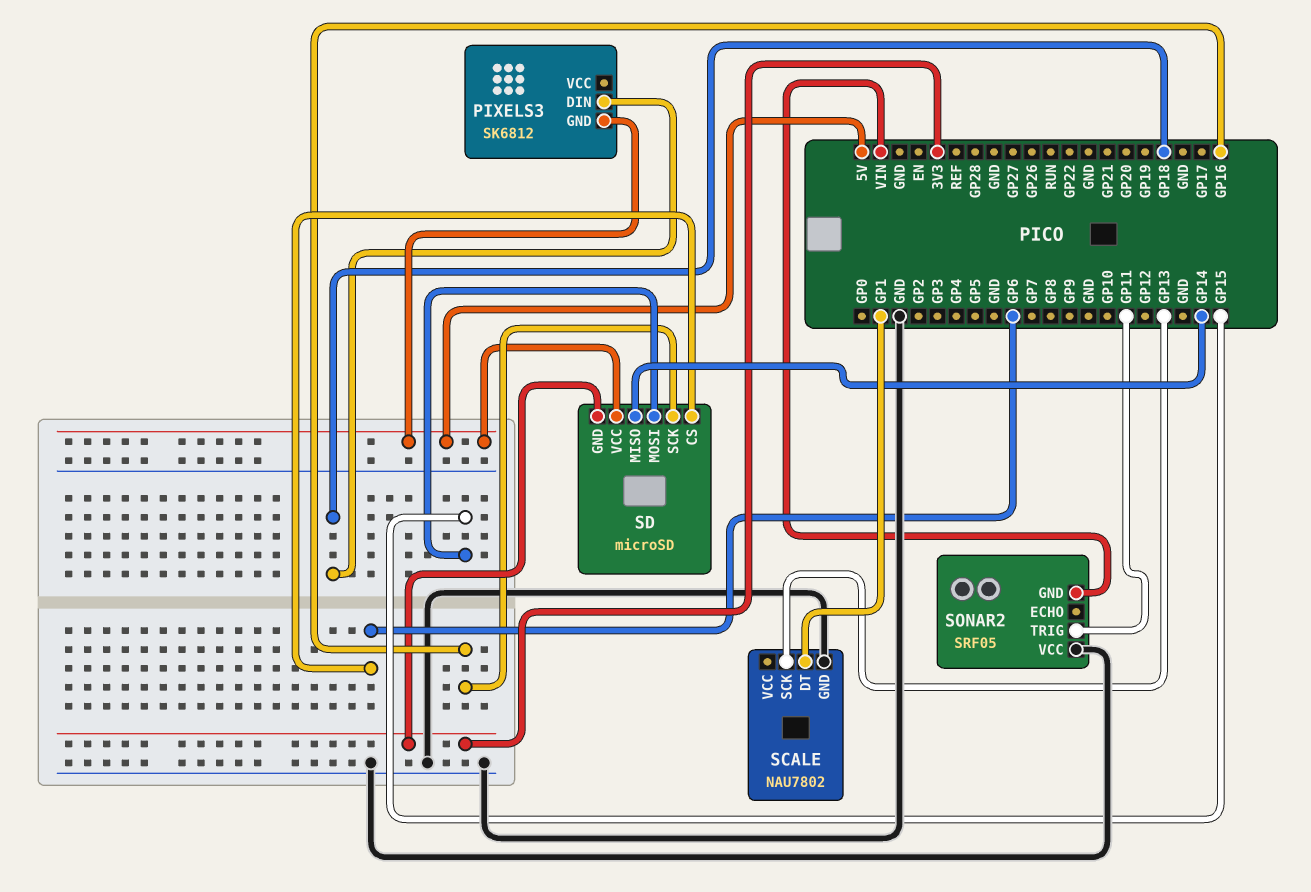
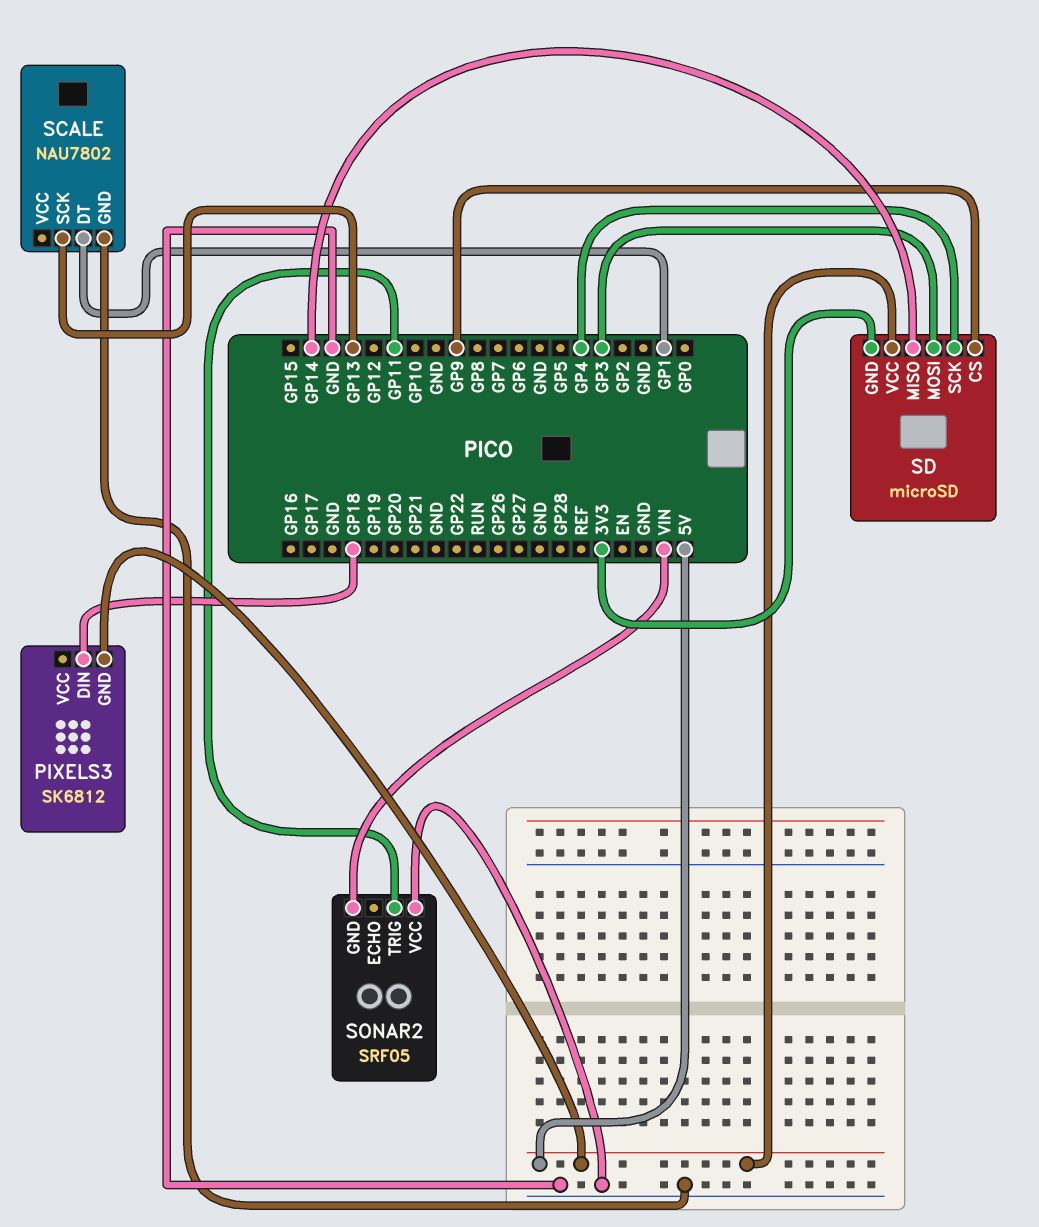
SD pin CS: GP6 -> GP9
SD pin MOSI: GP15 -> GP3
SD pin SCK: GP16 -> GP4

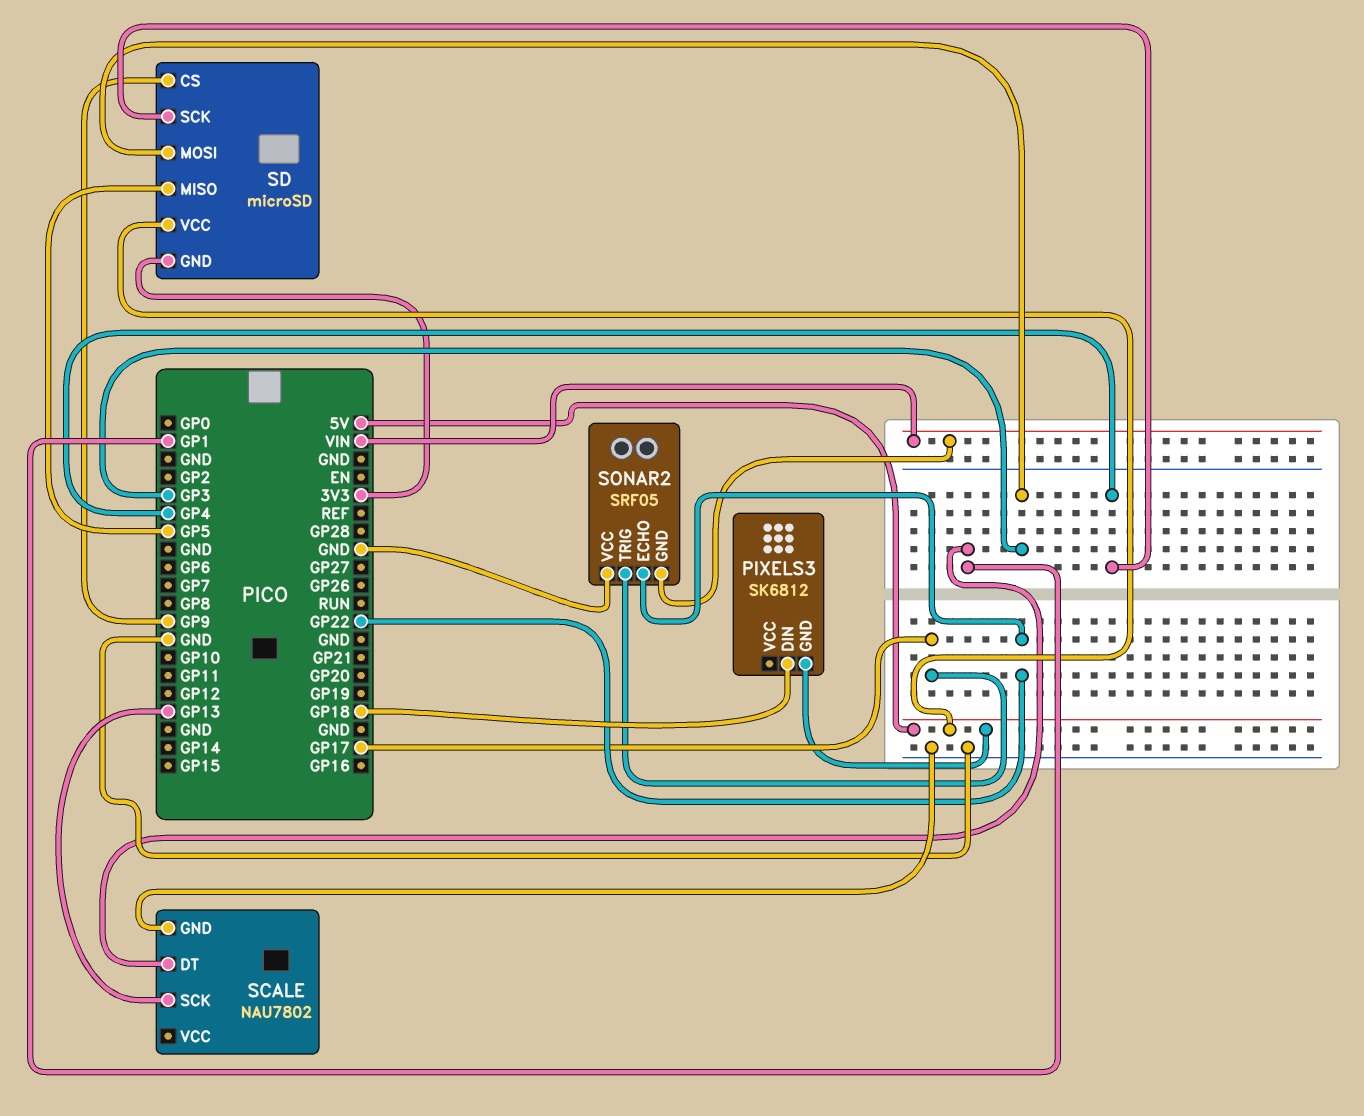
SD pin MISO: GP14 -> GP5
SONAR2 pin ECHO: none -> GP22
SONAR2 pin TRIG: GP11 -> GP17

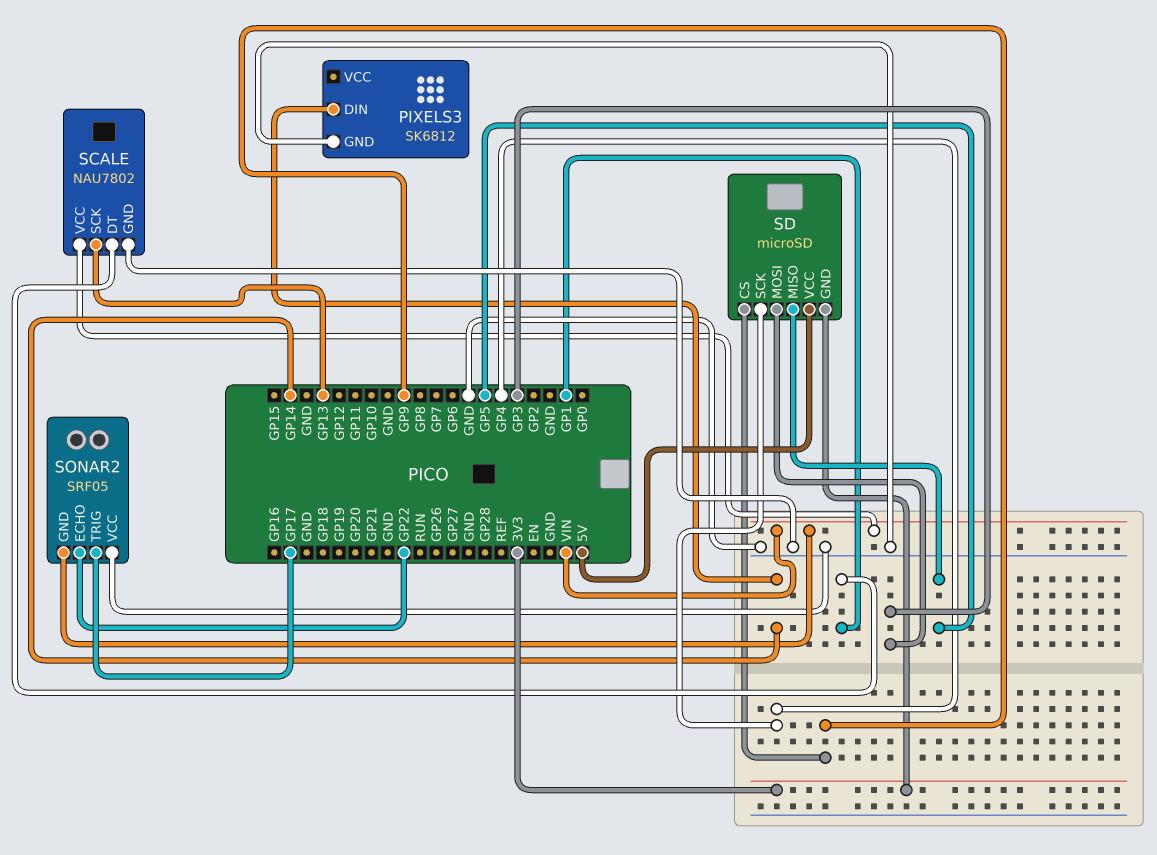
PIXELS3 pin DIN: GP18 -> GP14
PIXELS3 pin GND: 5V -> GND
SCALE pin VCC: none -> VIN

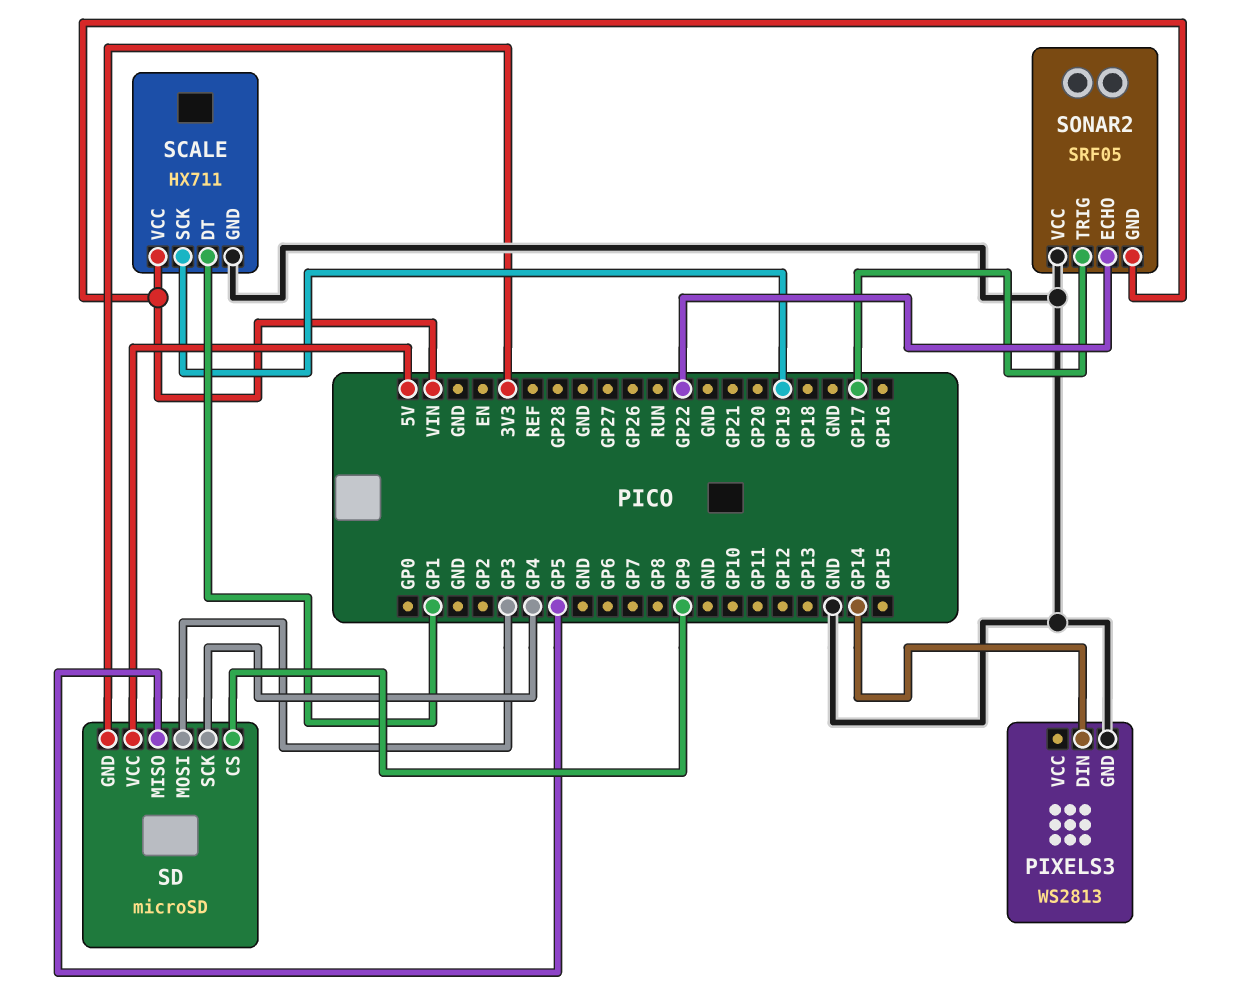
PIXELS3: SK6812 -> WS2813
SCALE: NAU7802 -> HX711
SCALE pin SCK: GP13 -> GP19

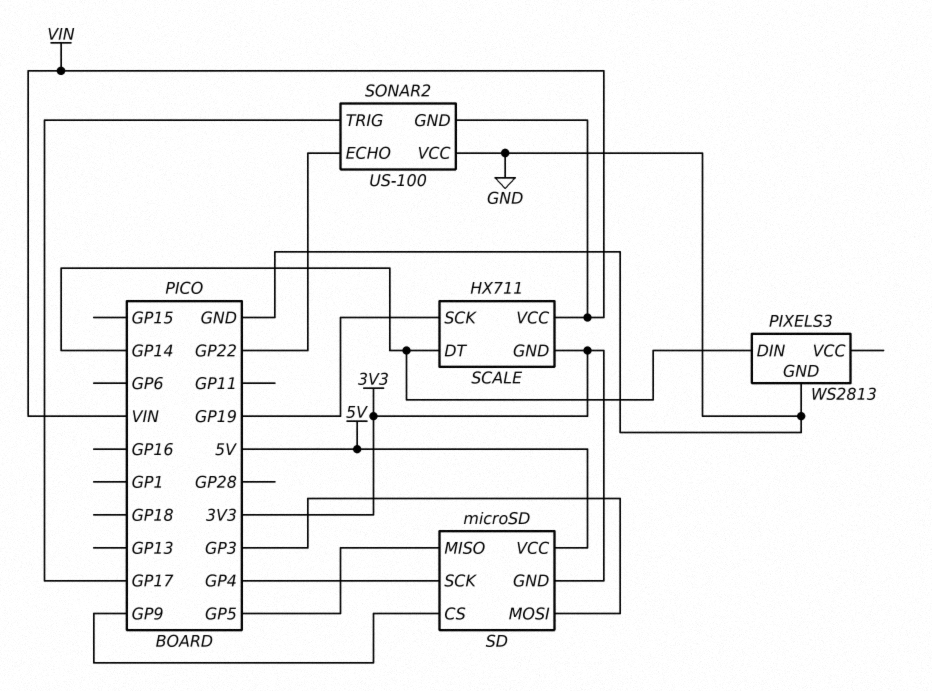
SCALE pin DT: GP1 -> GP14
SCALE pin GND: GND -> 3V3
SONAR2: SRF05 -> US-100

